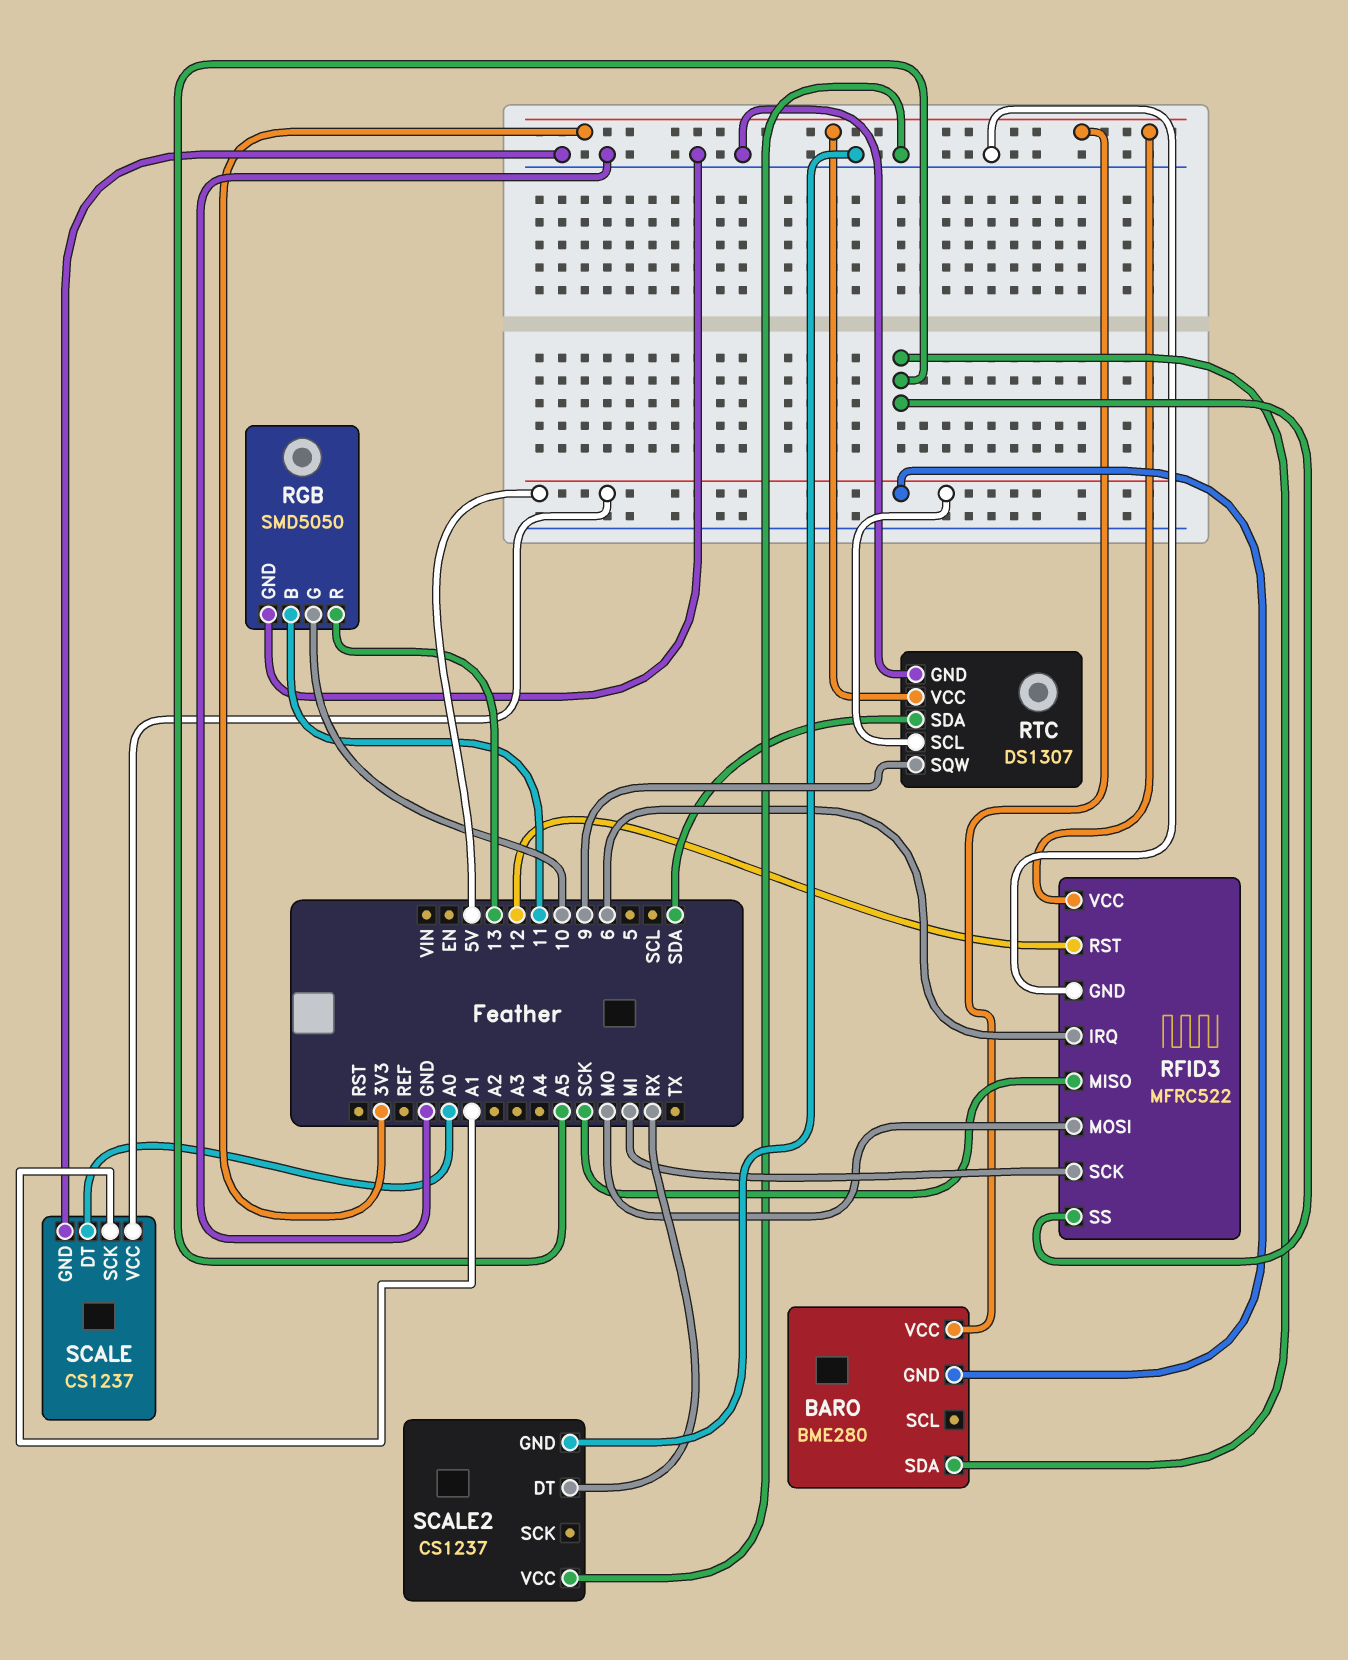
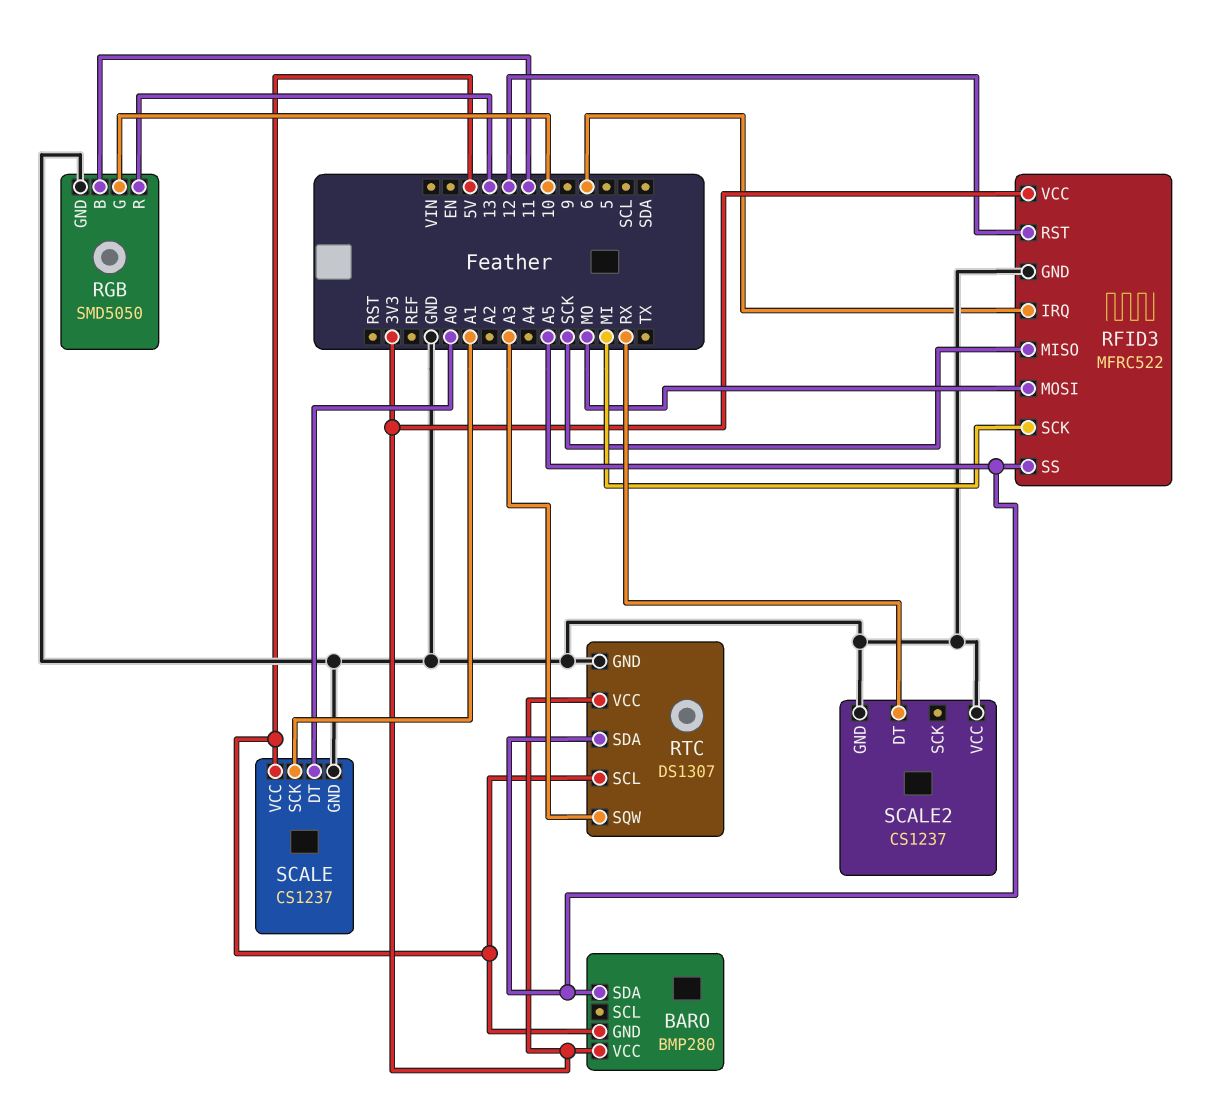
BARO: BME280 -> BMP280
RTC pin SDA: SDA -> A5
RTC pin SQW: 9 -> A3

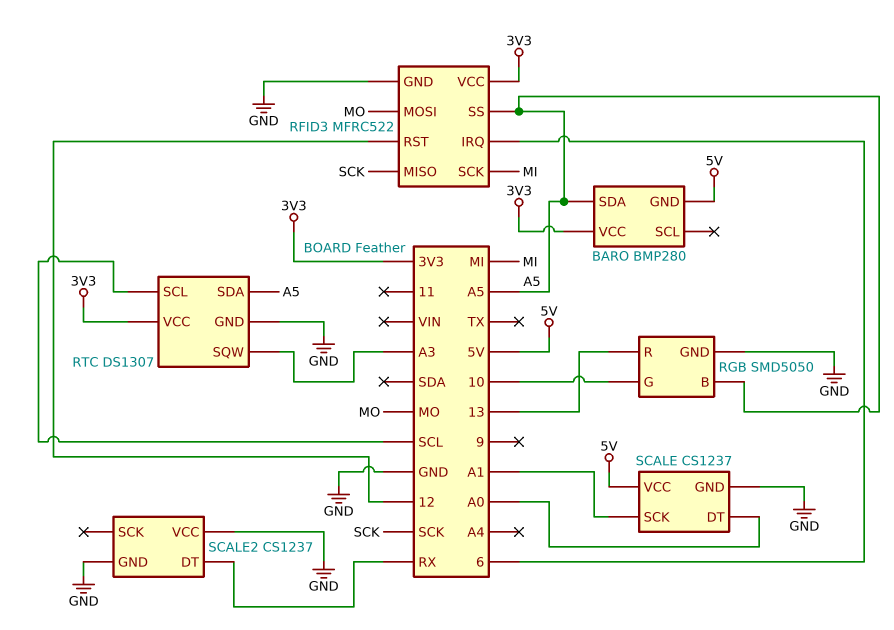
RGB pin B: 11 -> A5
RTC pin SCL: 5V -> SCL

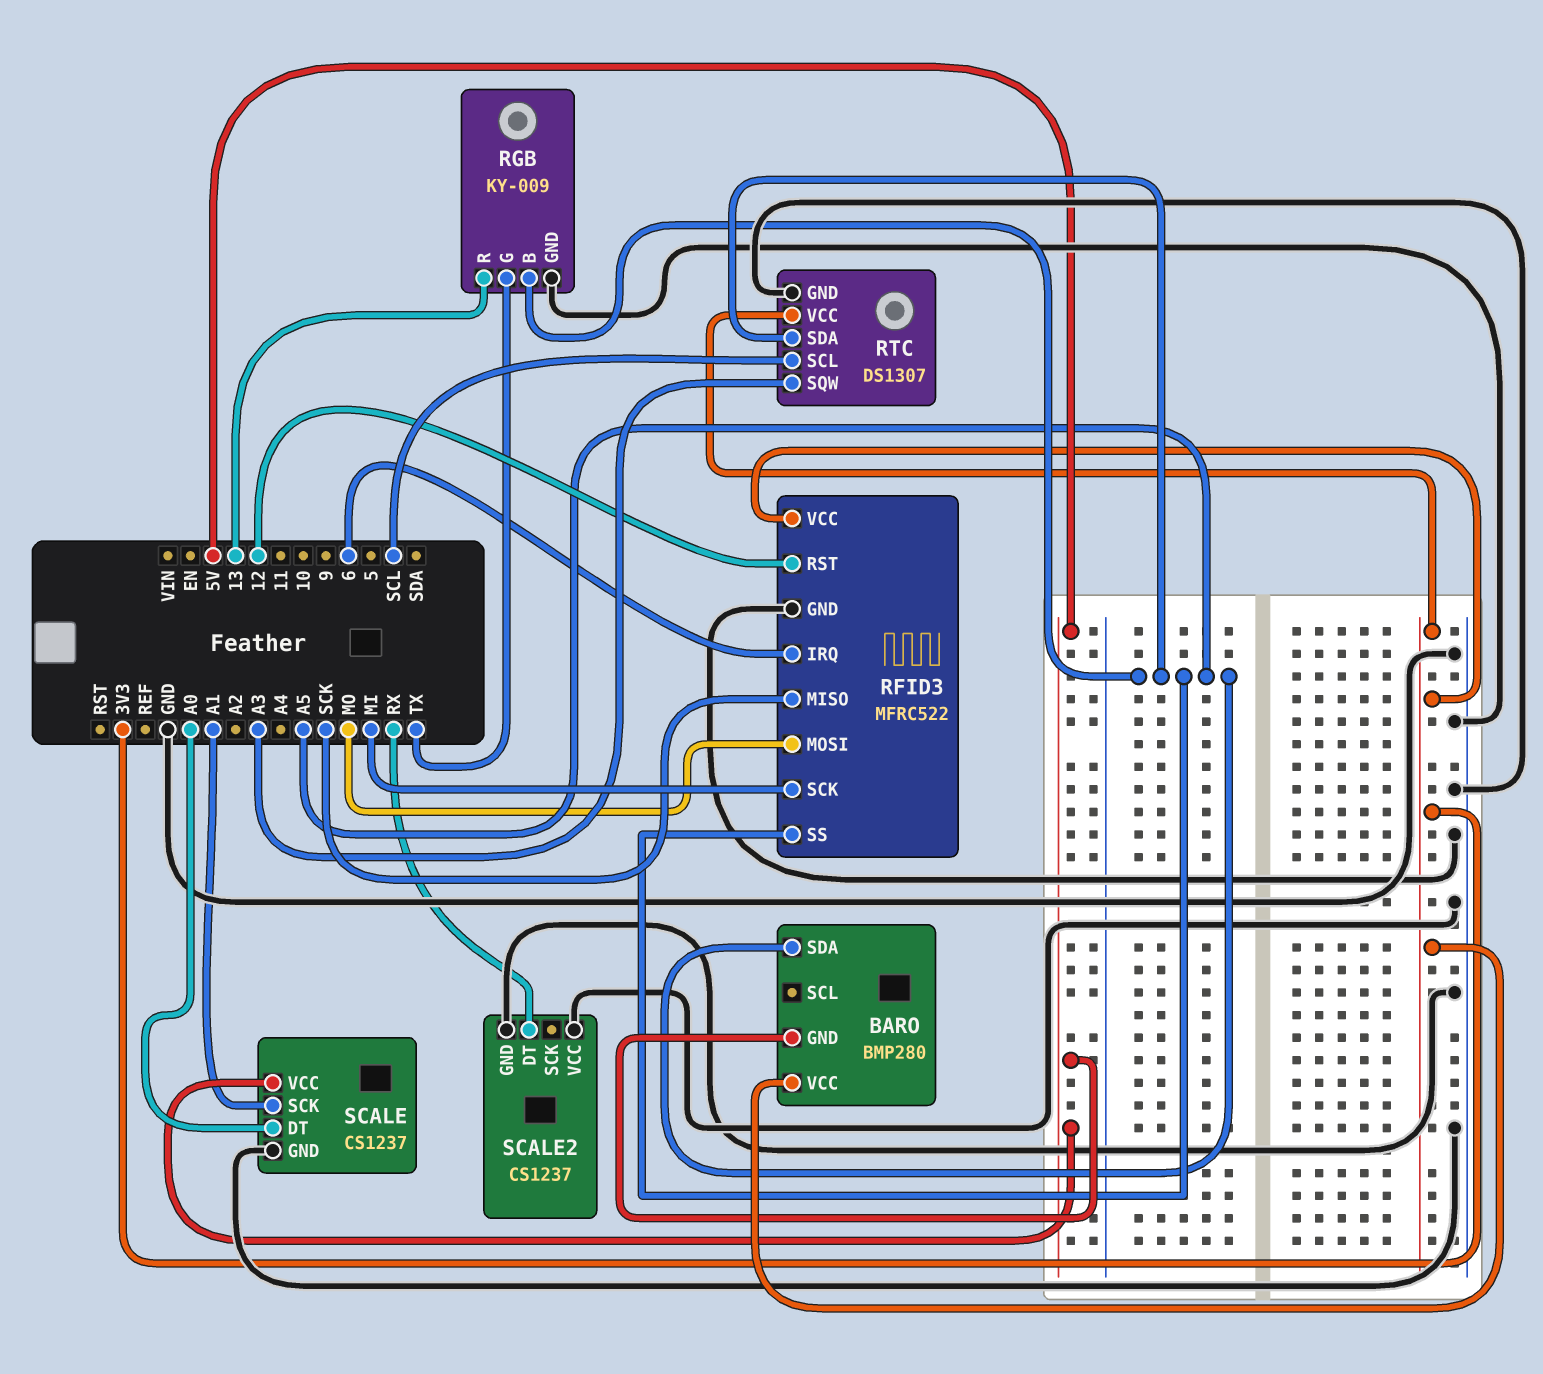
RGB: SMD5050 -> KY-009
RGB pin G: 10 -> TX

